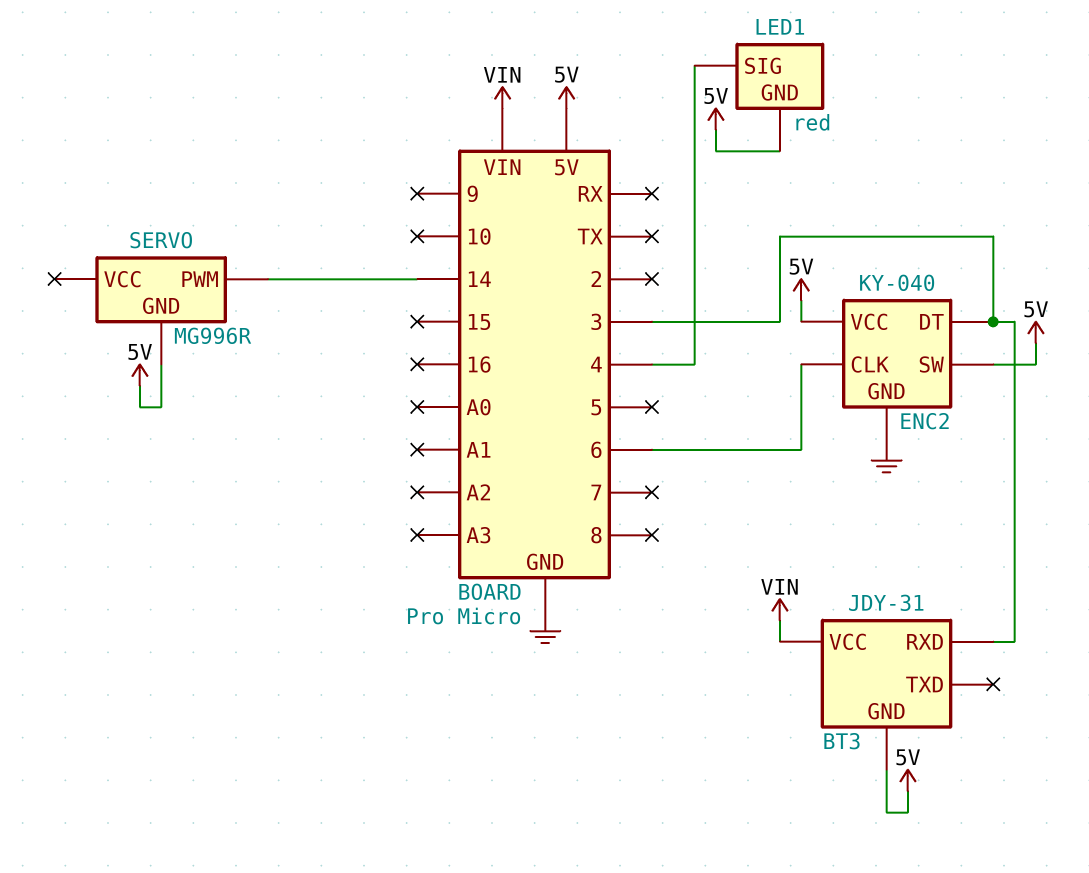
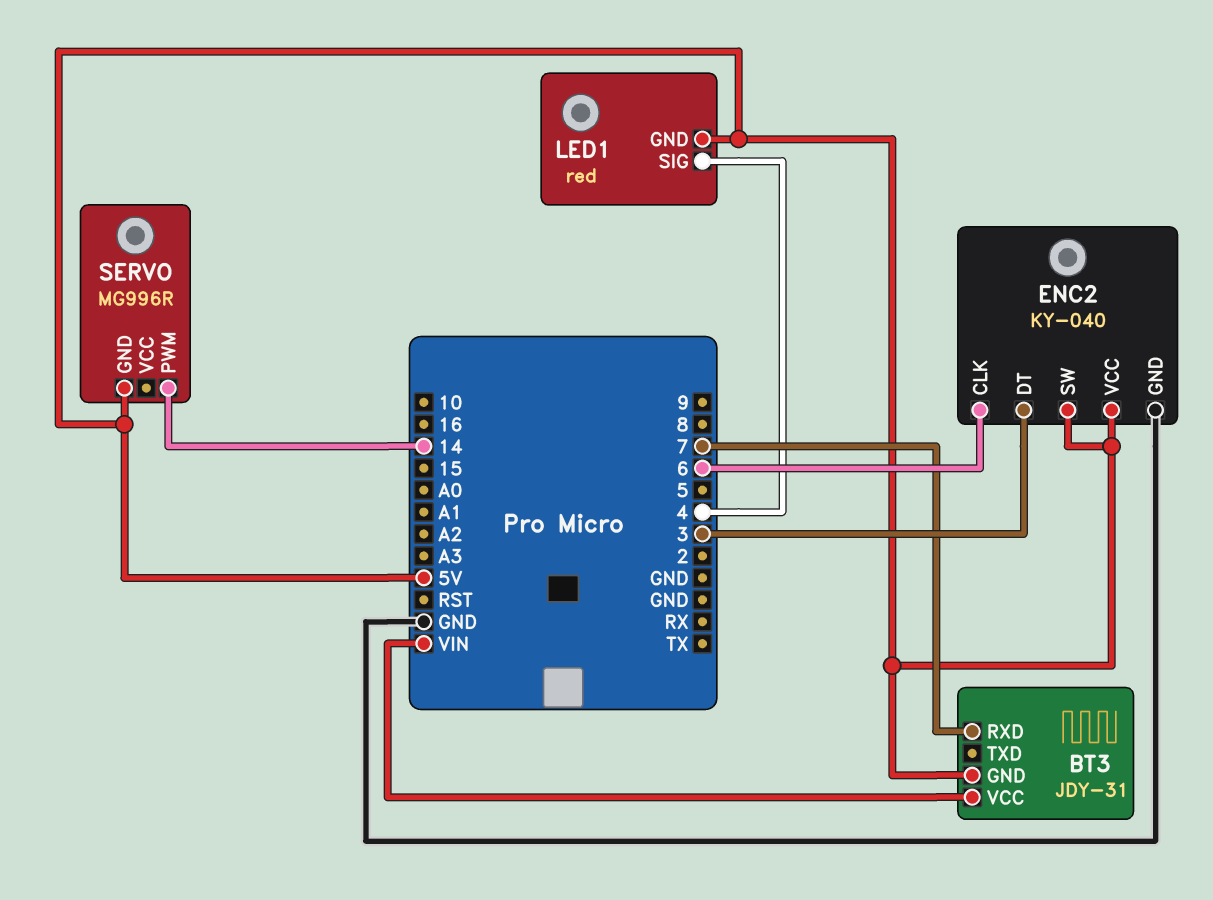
BT3 pin RXD: 3 -> 7

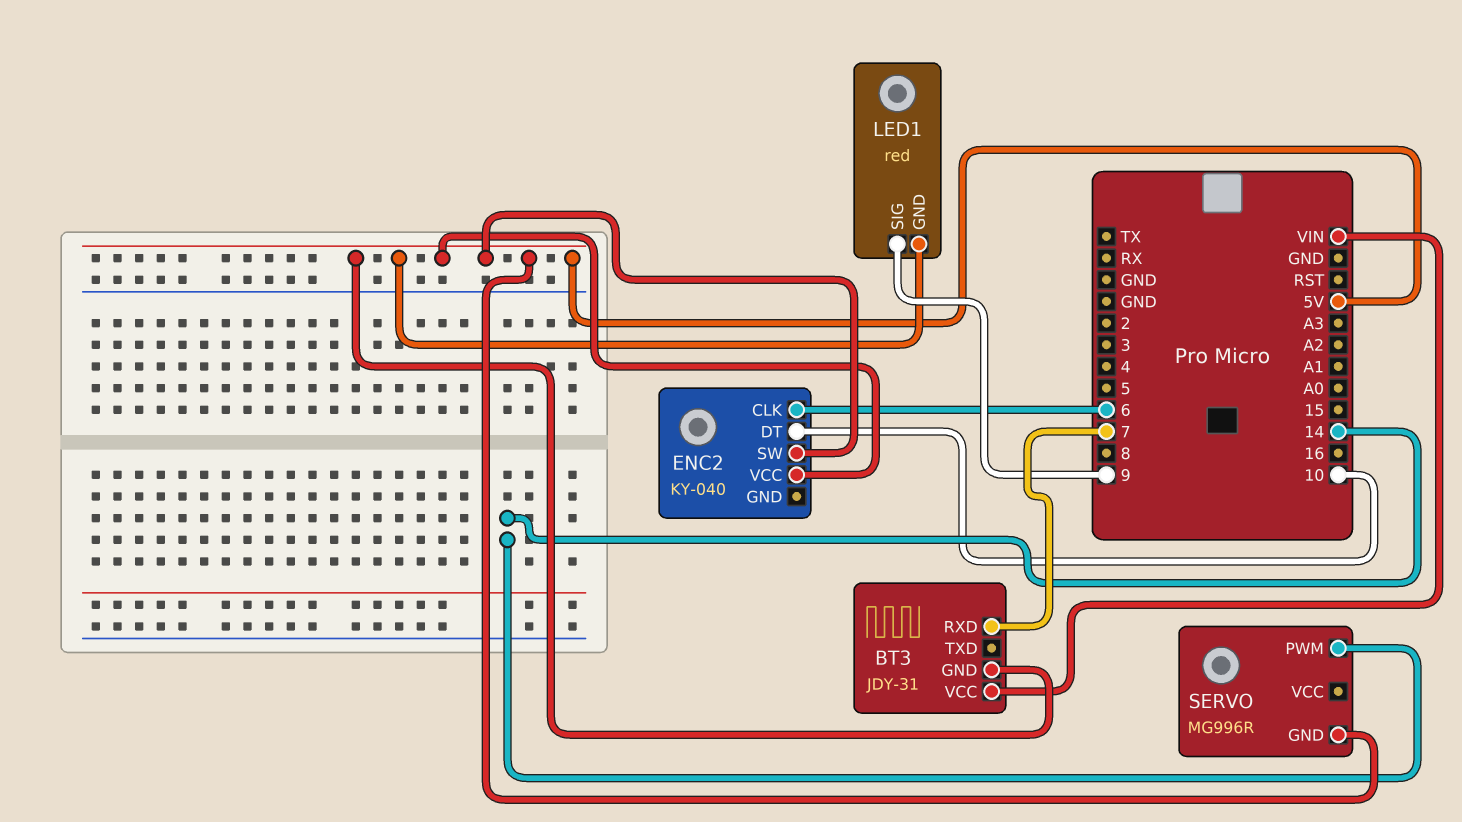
ENC2 pin DT: 3 -> 10
ENC2 pin GND: GND -> none
LED1 pin SIG: 4 -> 9

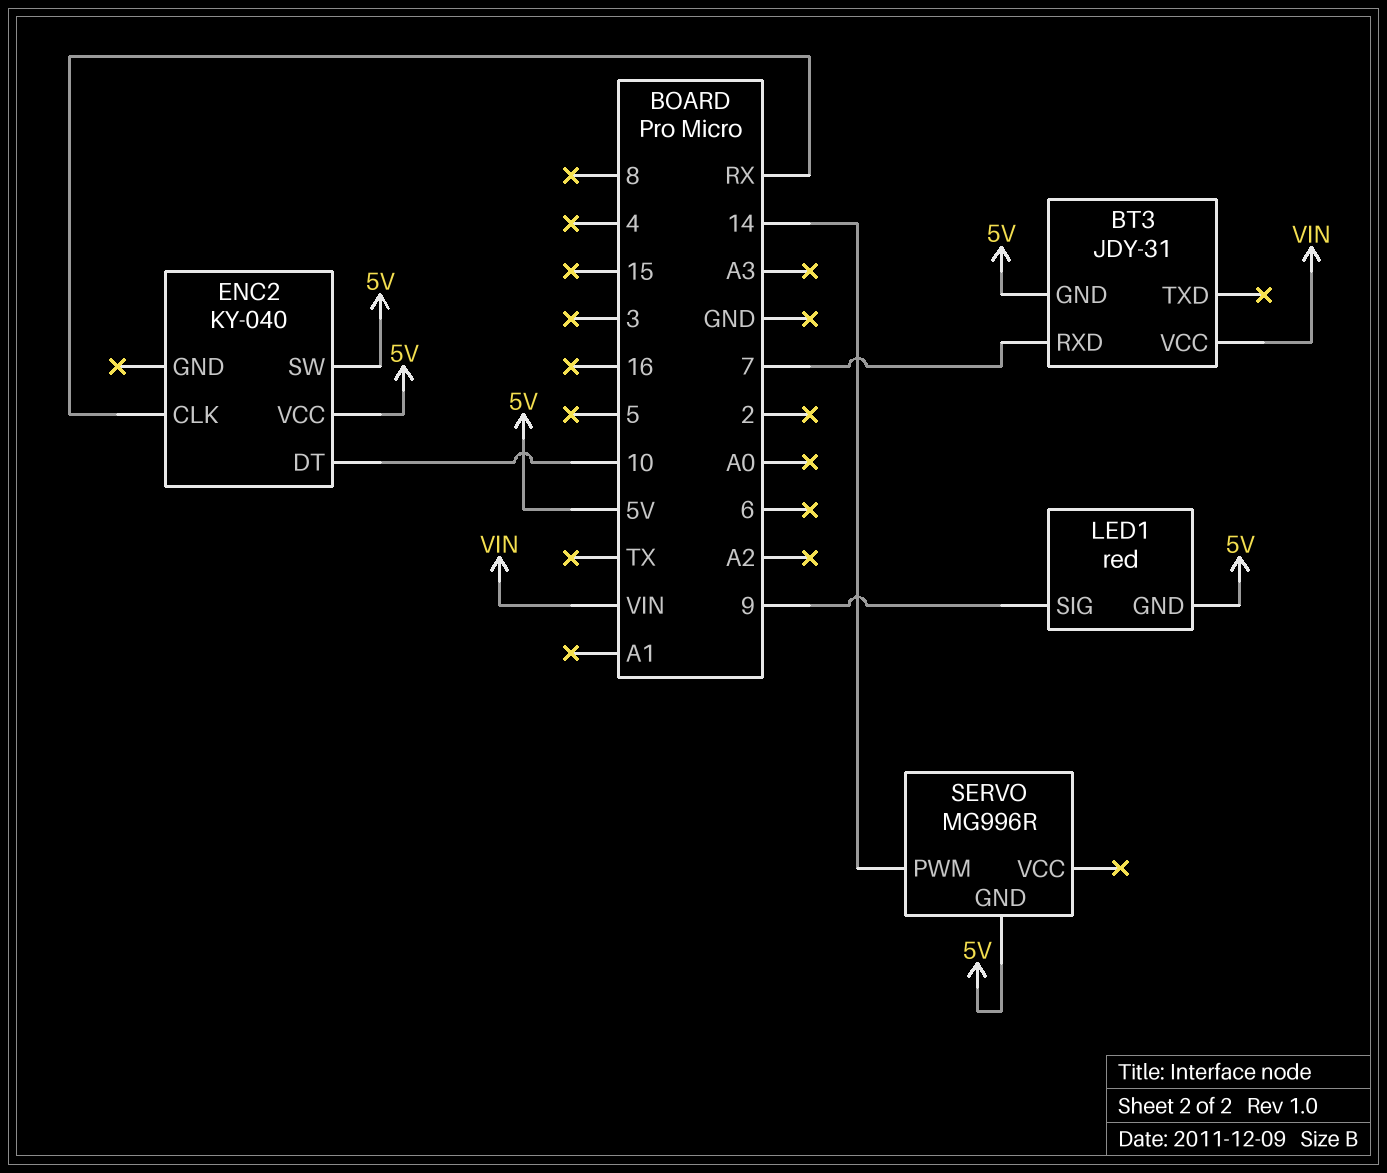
ENC2 pin CLK: 6 -> RX

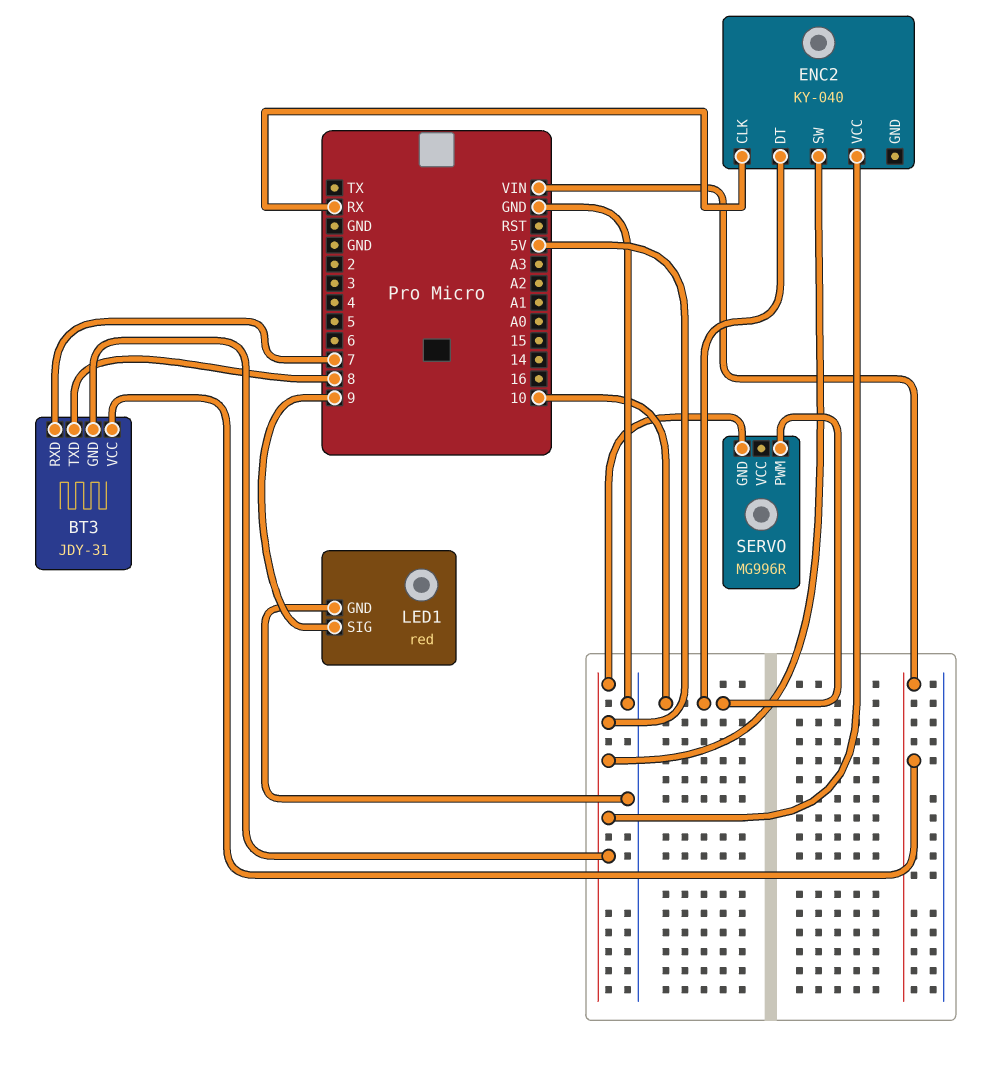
BT3 pin TXD: none -> 8
LED1 pin GND: 5V -> GND
SERVO pin PWM: 14 -> 10

